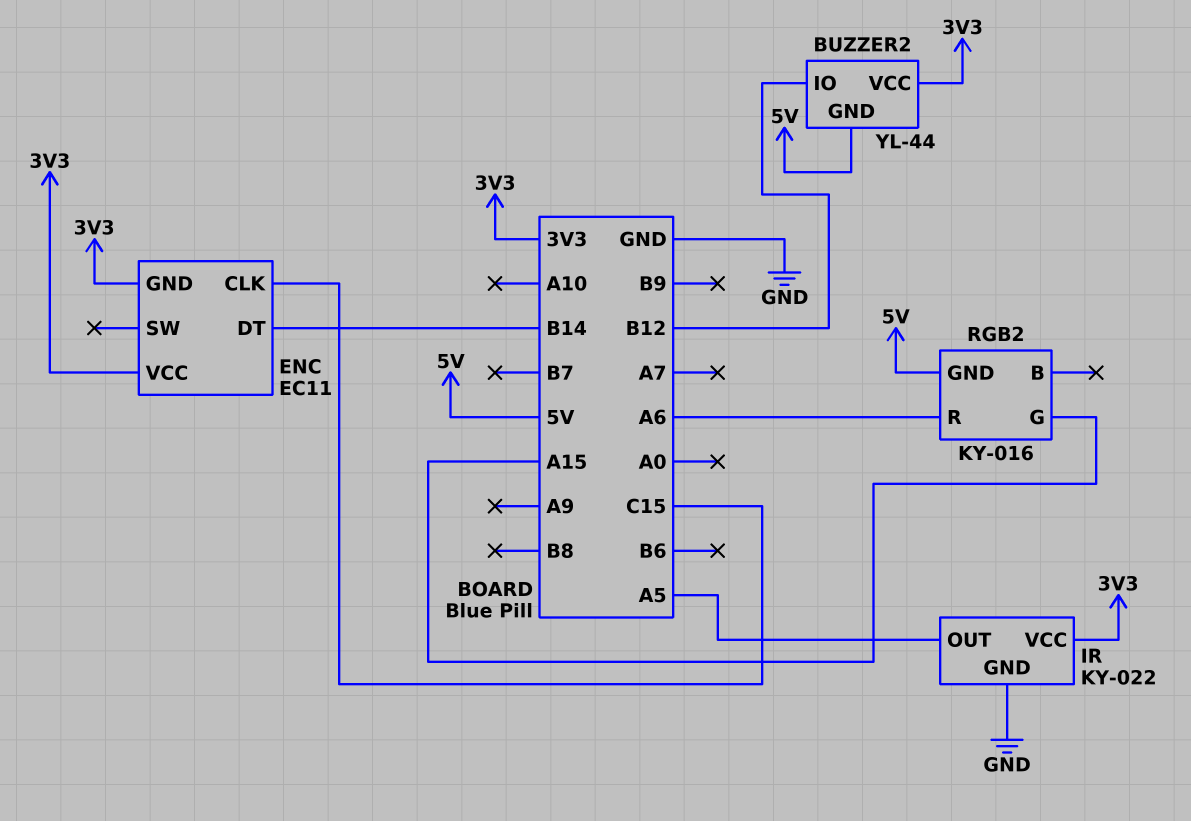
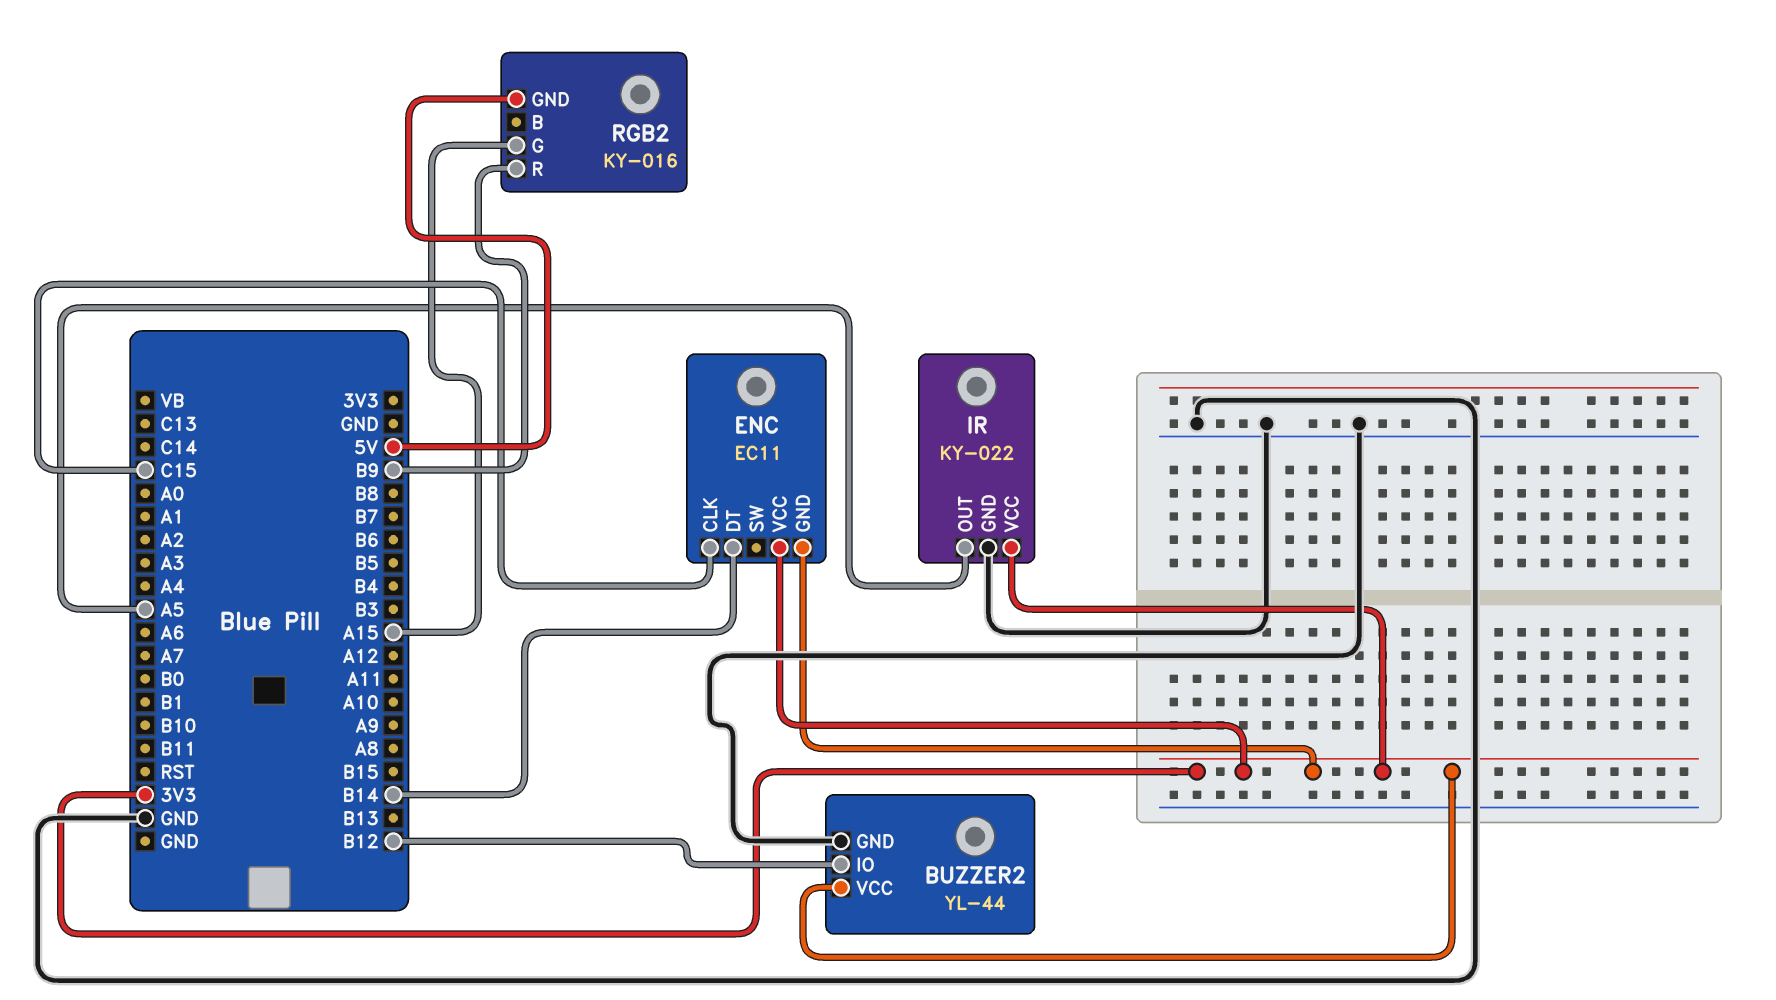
BUZZER2 pin GND: 5V -> GND
RGB2 pin R: A6 -> B9

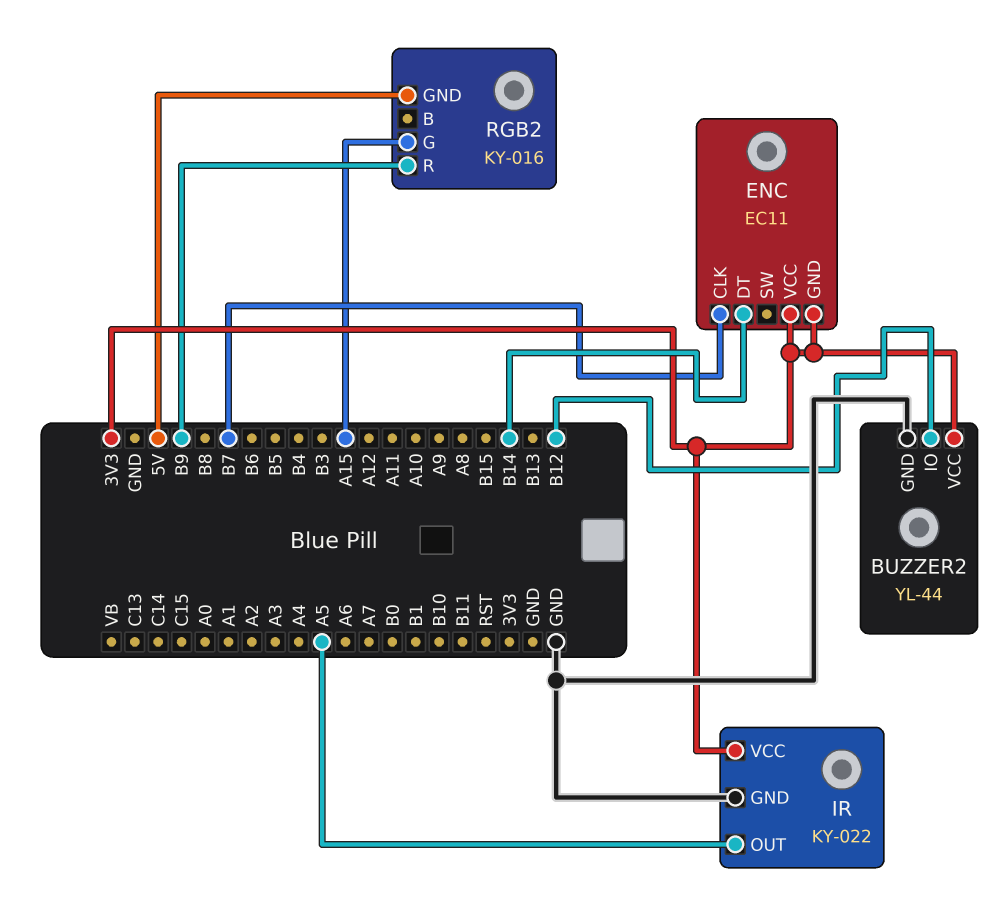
ENC pin CLK: C15 -> B7

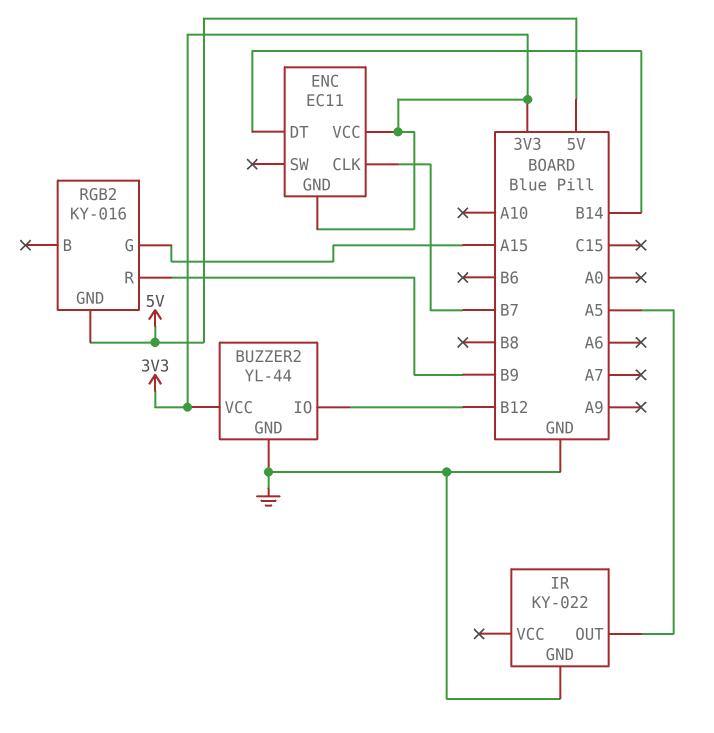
IR pin VCC: 3V3 -> none

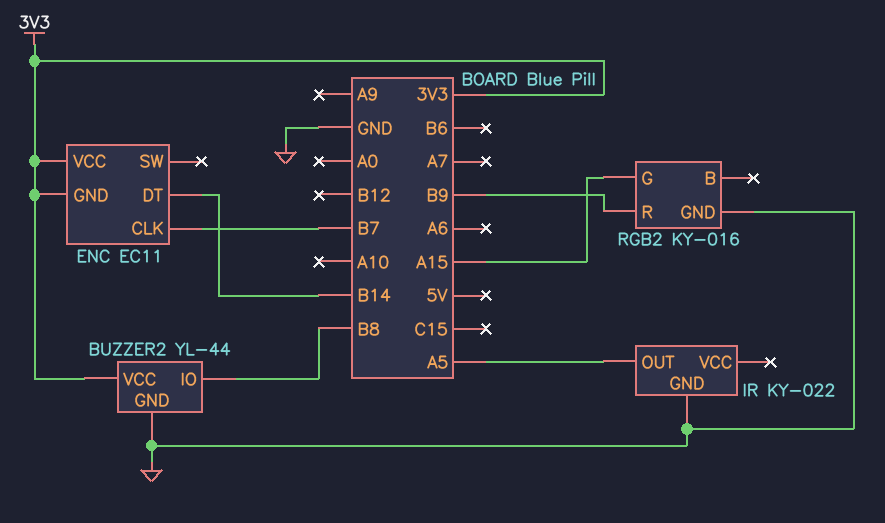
BUZZER2 pin IO: B12 -> B8
RGB2 pin GND: 5V -> GND

